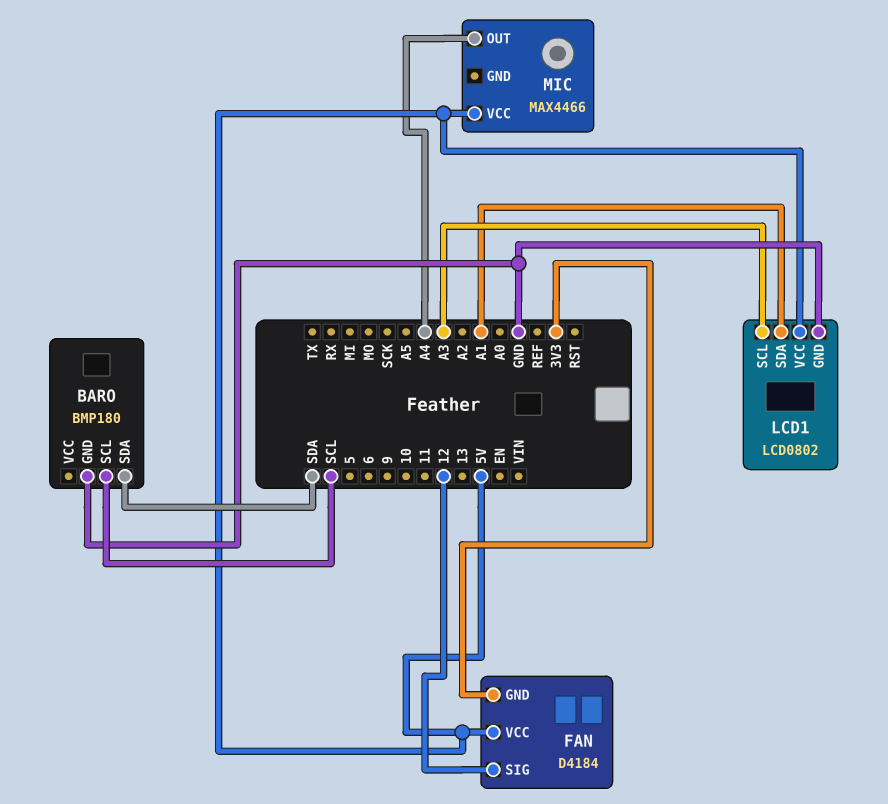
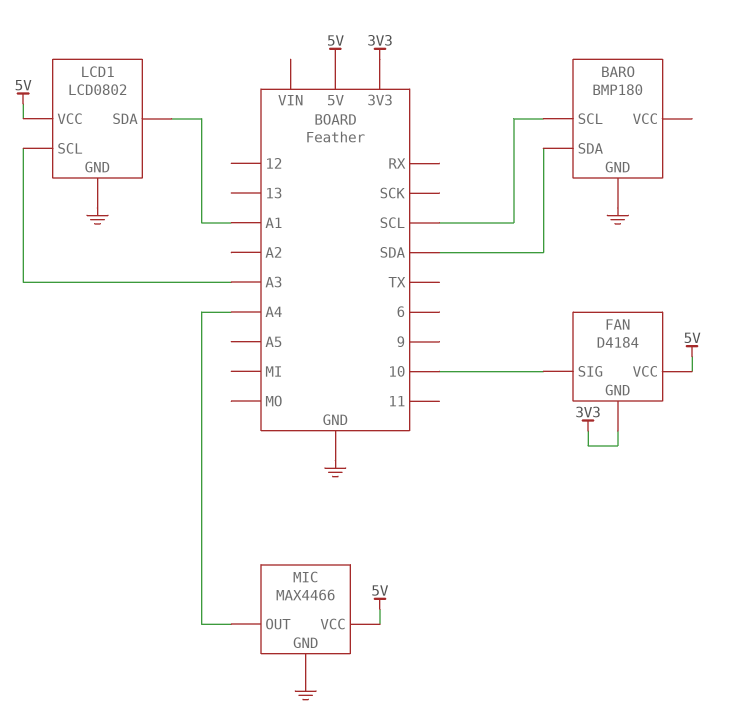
FAN pin SIG: 12 -> 10
MIC pin GND: none -> GND

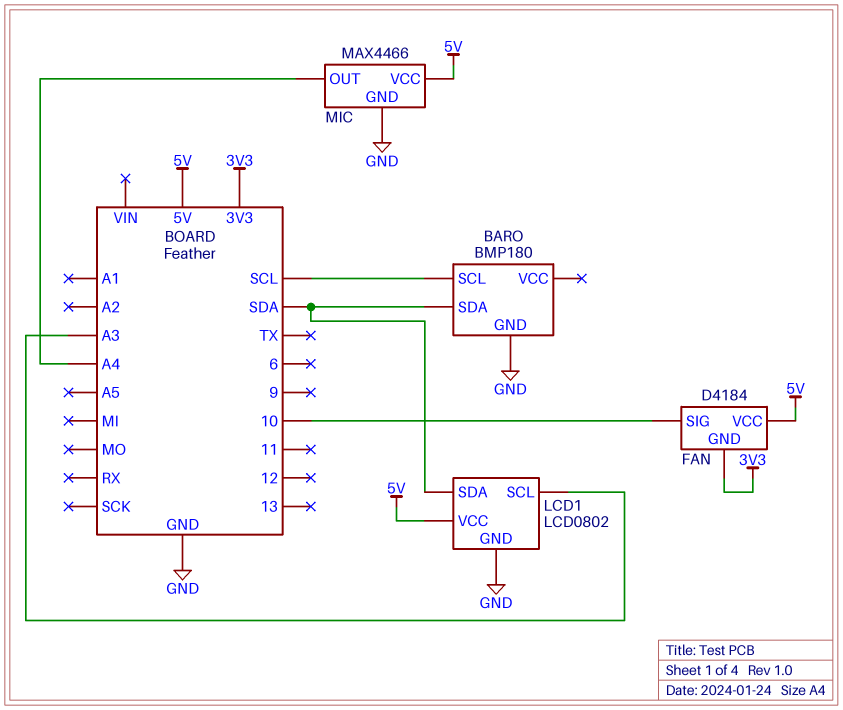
LCD1 pin SDA: A1 -> SDA

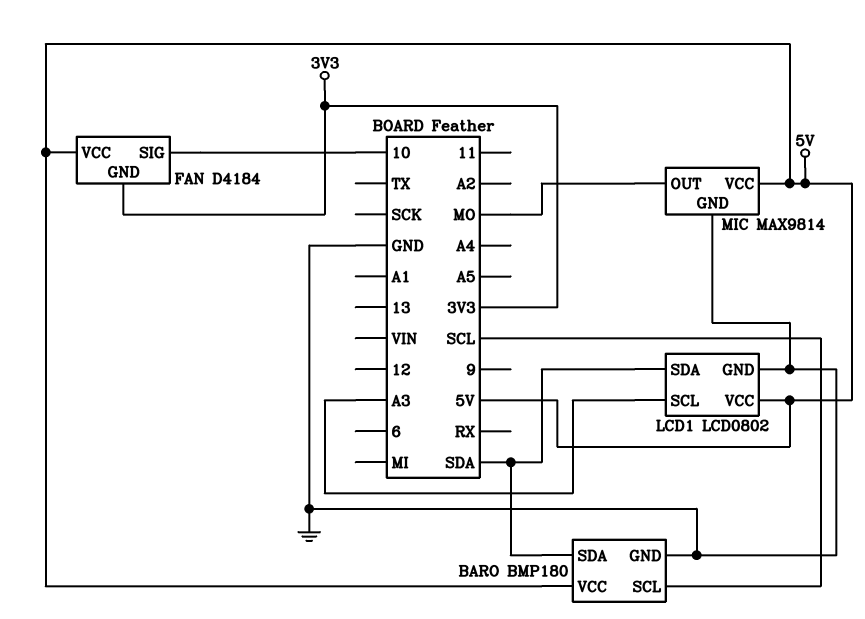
BARO pin VCC: none -> 5V
MIC: MAX4466 -> MAX9814
MIC pin OUT: A4 -> MO

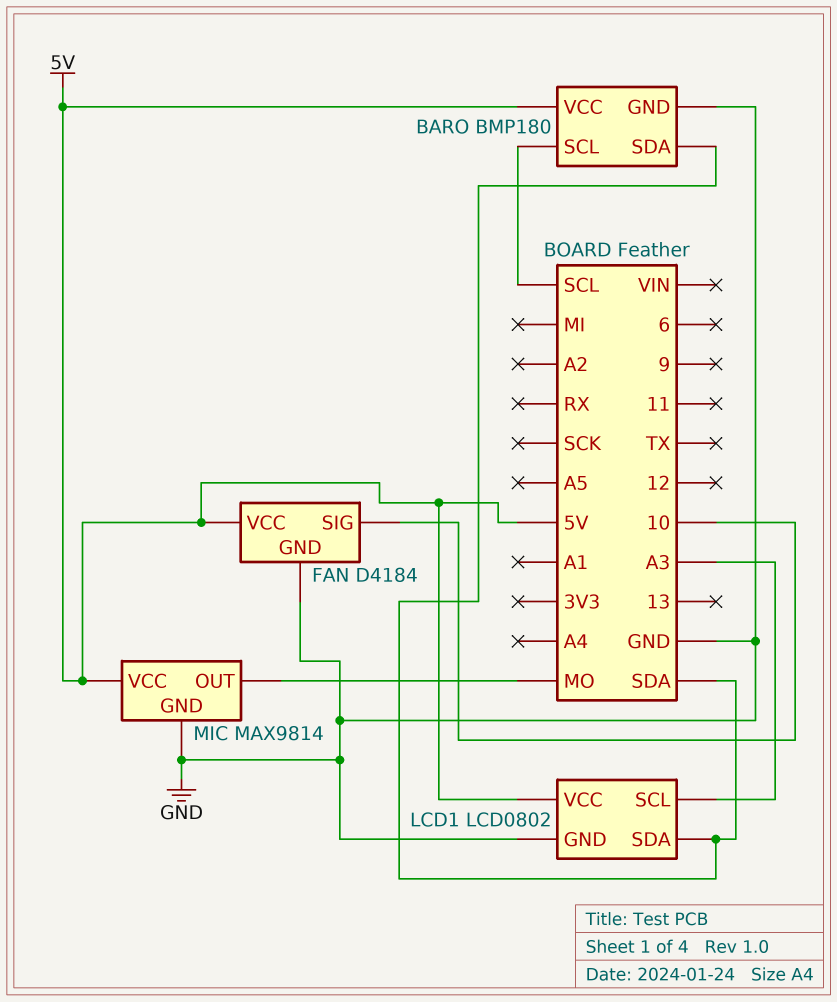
FAN pin GND: 3V3 -> GND

